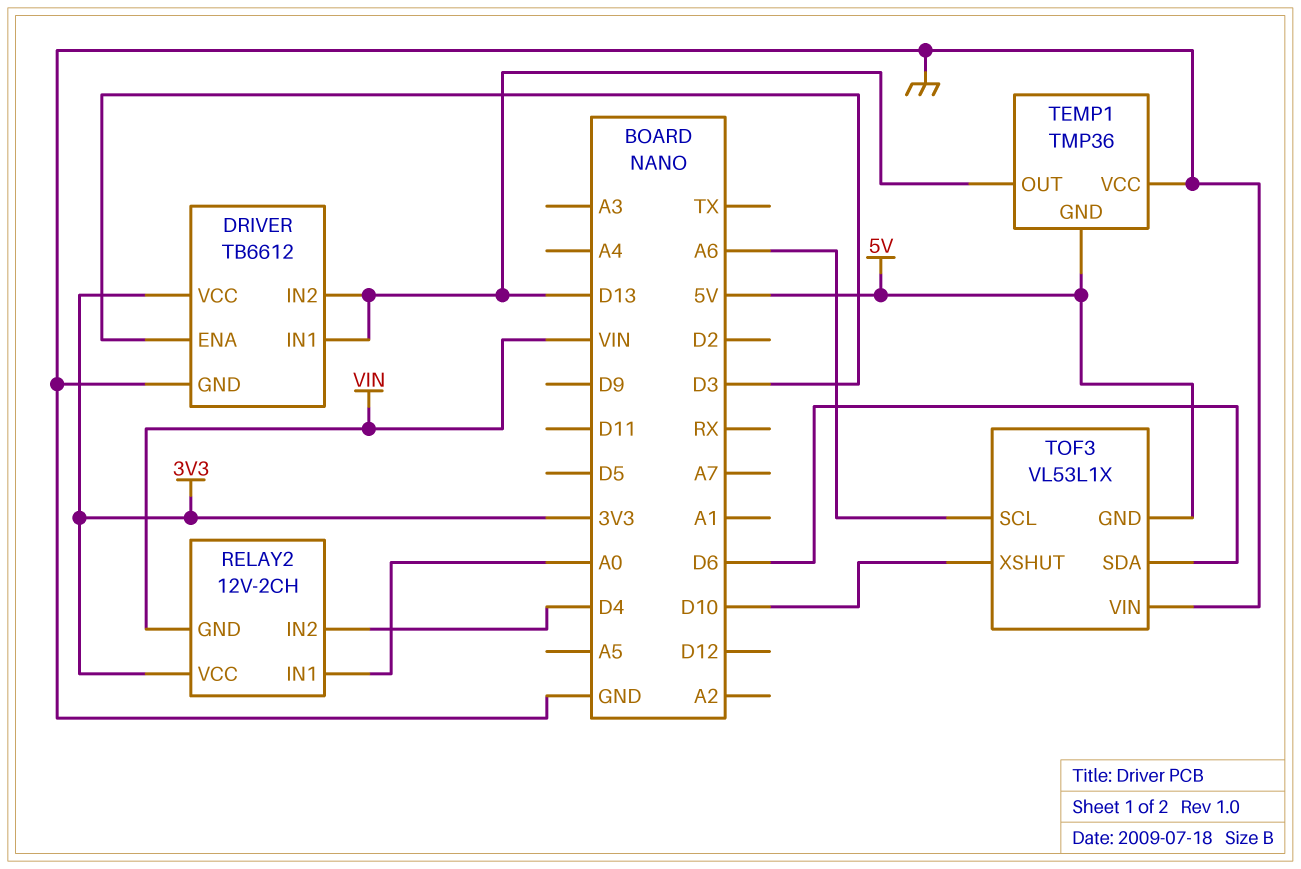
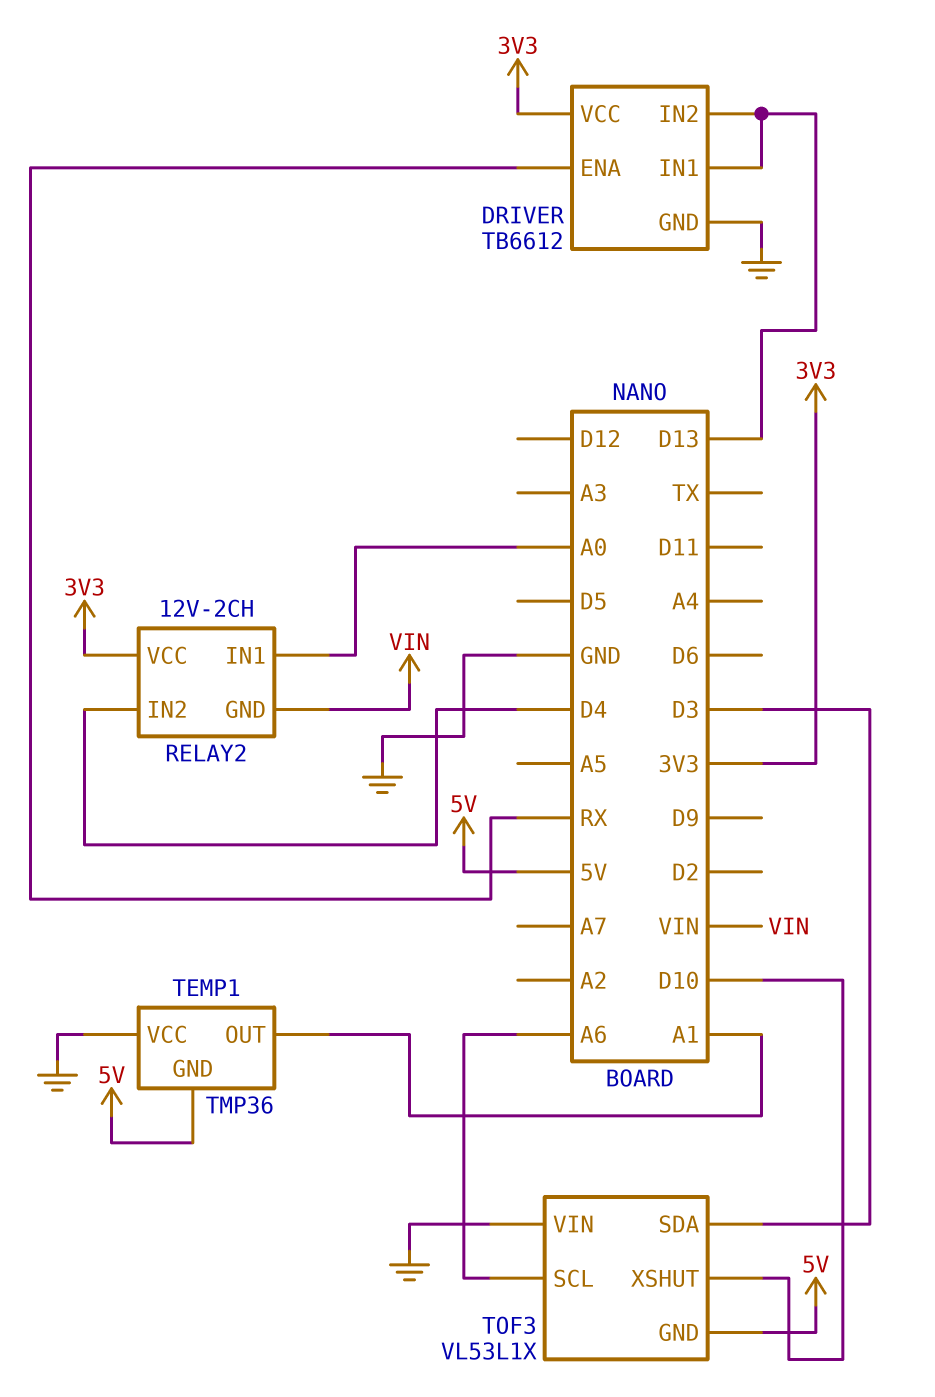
DRIVER pin ENA: D3 -> RX
TEMP1 pin OUT: D13 -> A1
TOF3 pin SDA: D6 -> D3

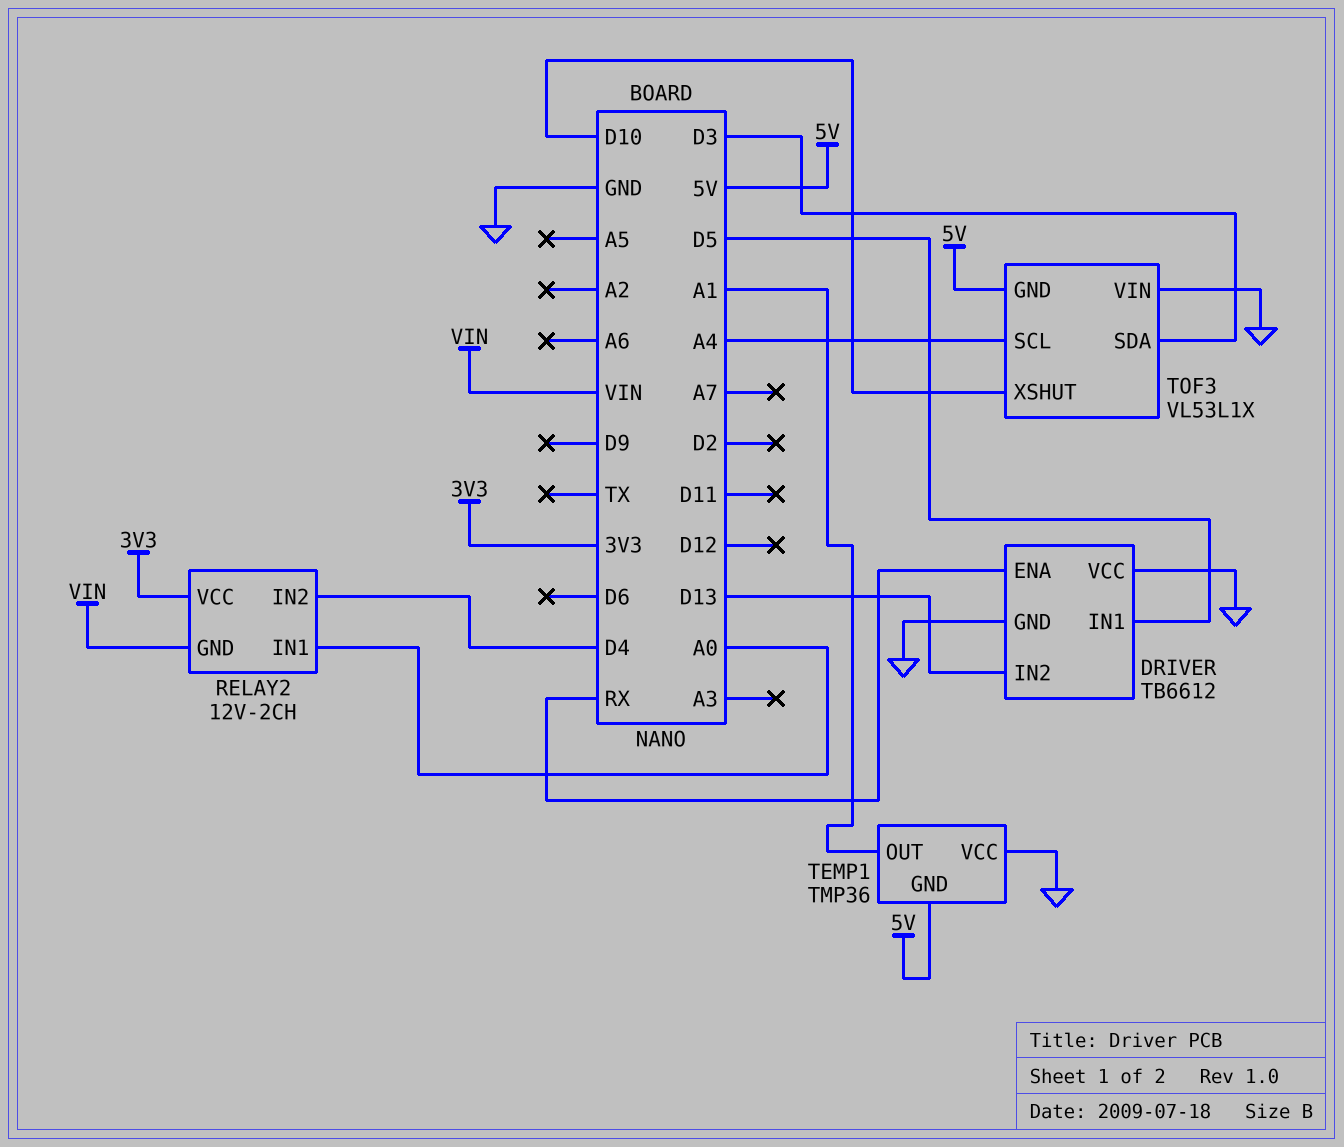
DRIVER pin IN1: D13 -> D5
DRIVER pin VCC: 3V3 -> GND
TOF3 pin SCL: A6 -> A4

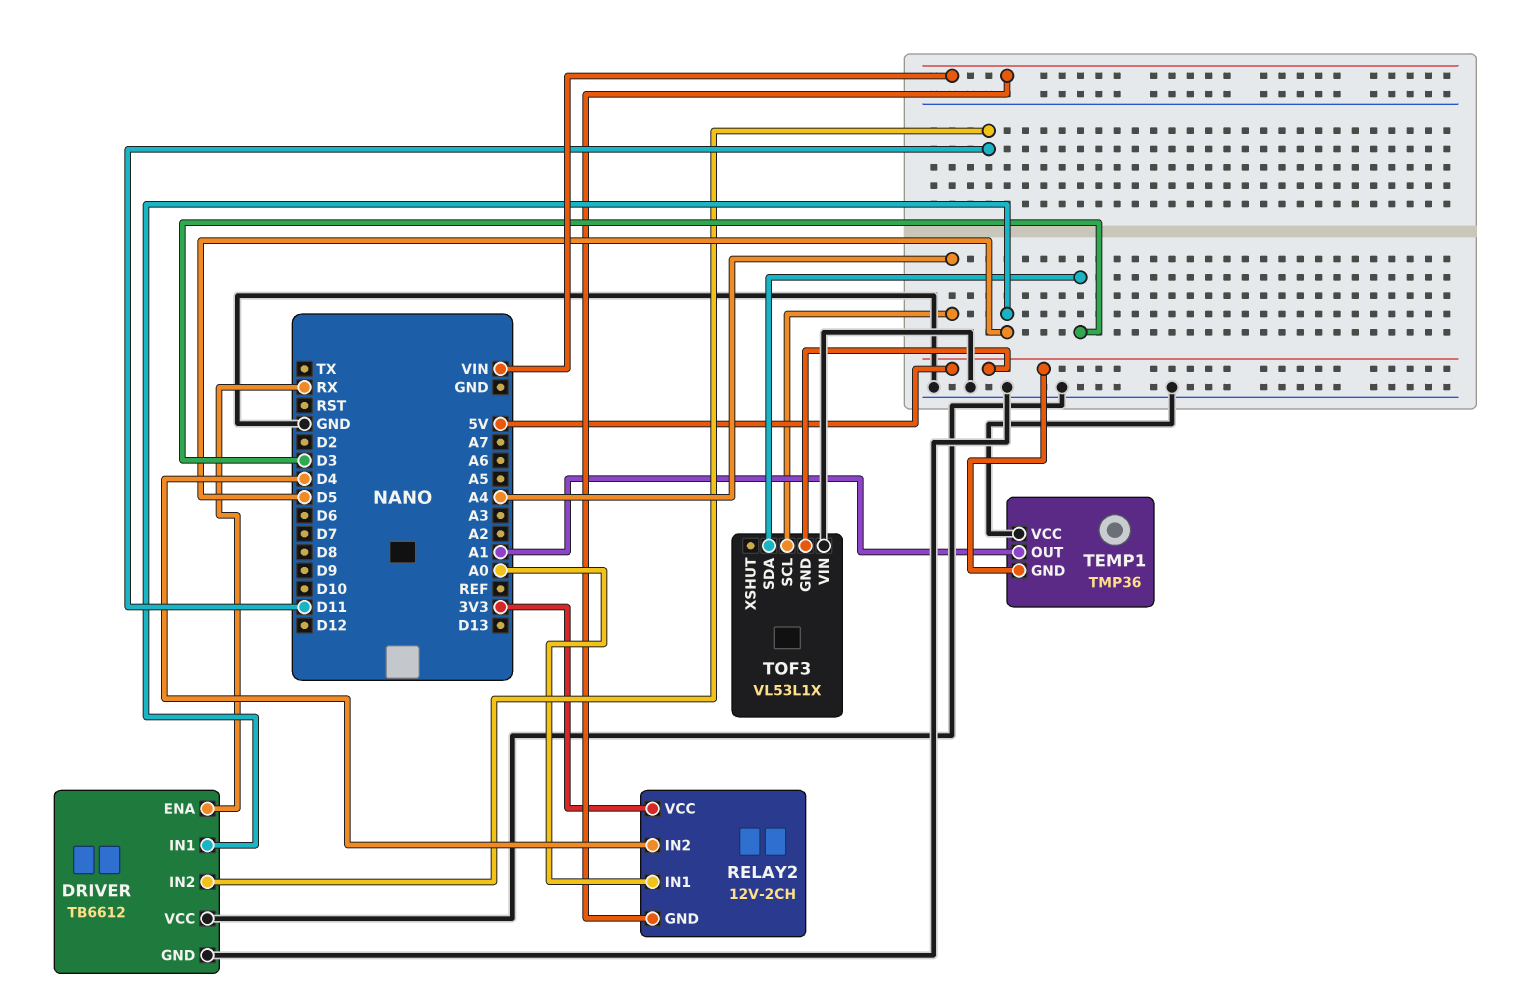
DRIVER pin IN2: D13 -> D11
TOF3 pin XSHUT: D10 -> none

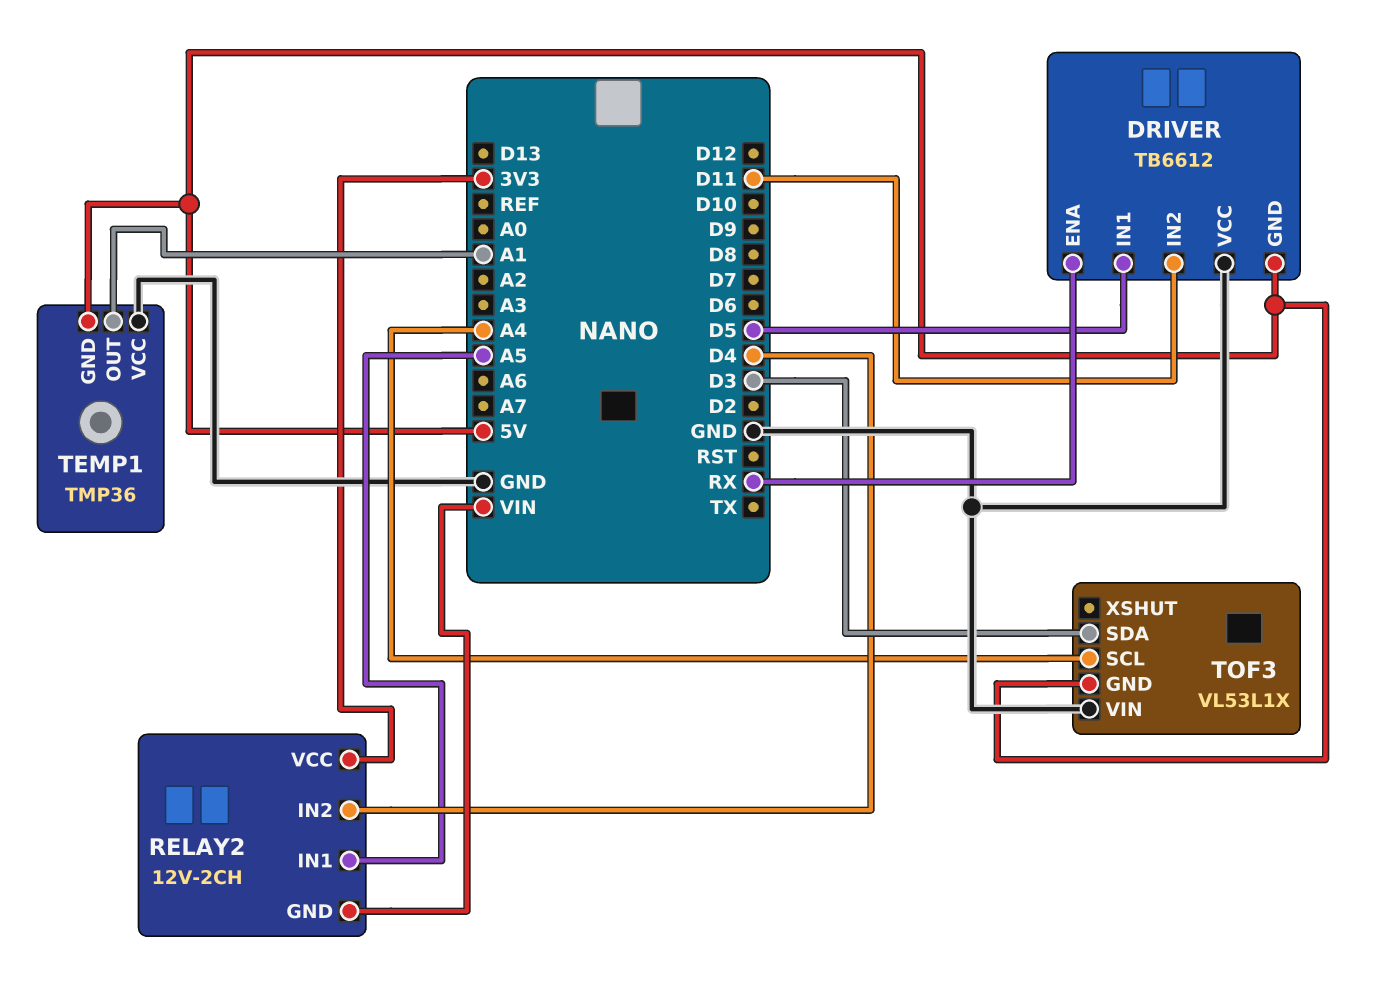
DRIVER pin GND: GND -> 5V
RELAY2 pin IN1: A0 -> A5

